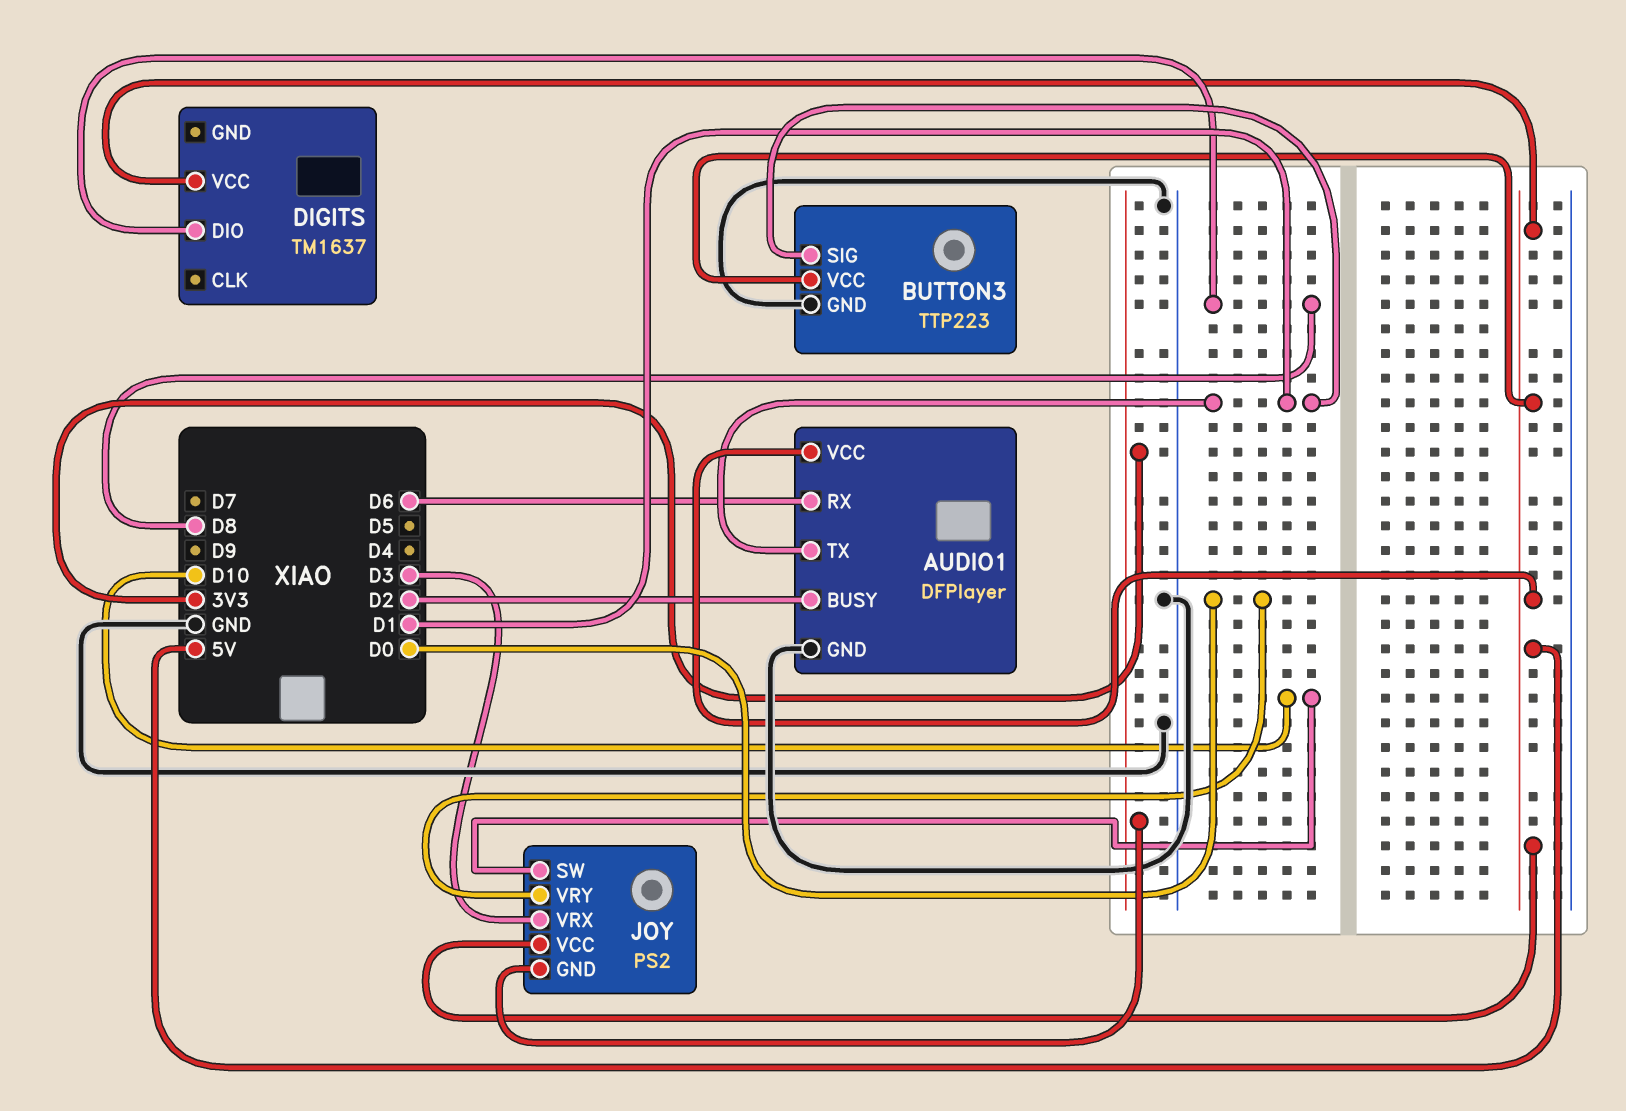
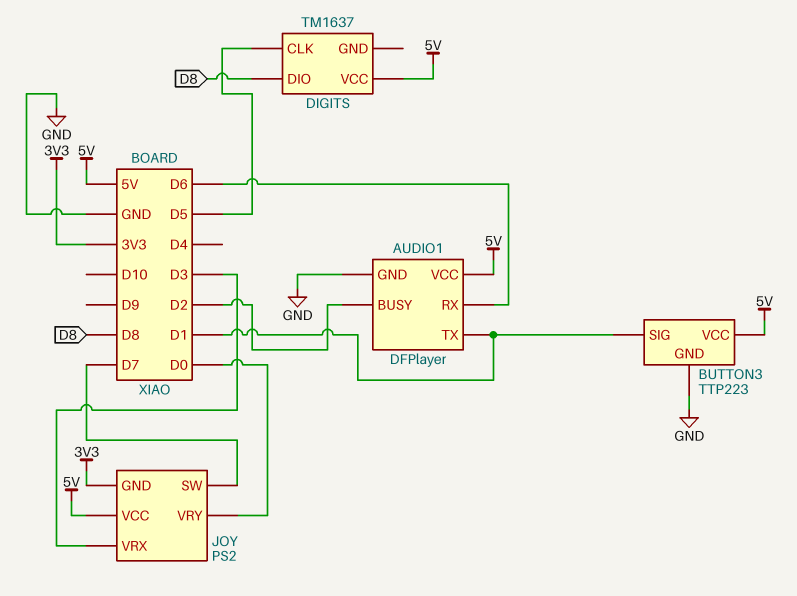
DIGITS pin CLK: none -> D5
JOY pin SW: D10 -> D7

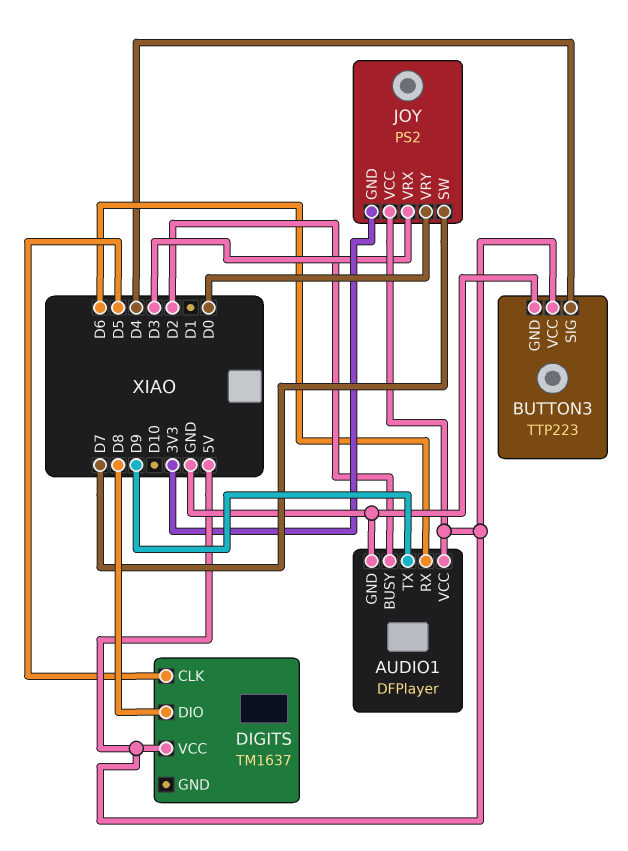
AUDIO1 pin TX: D1 -> D9
BUTTON3 pin SIG: D1 -> D4

